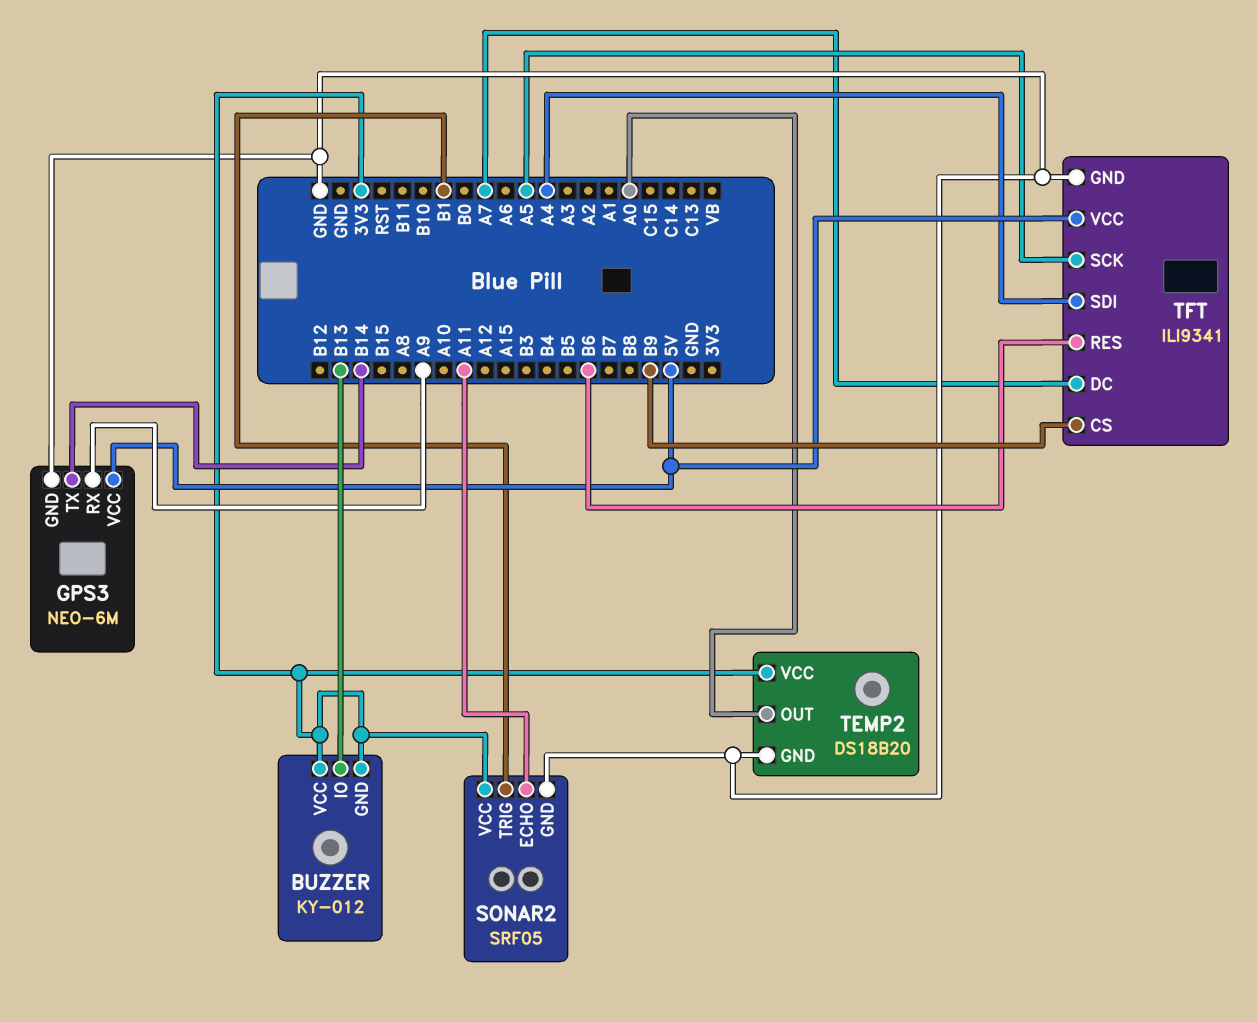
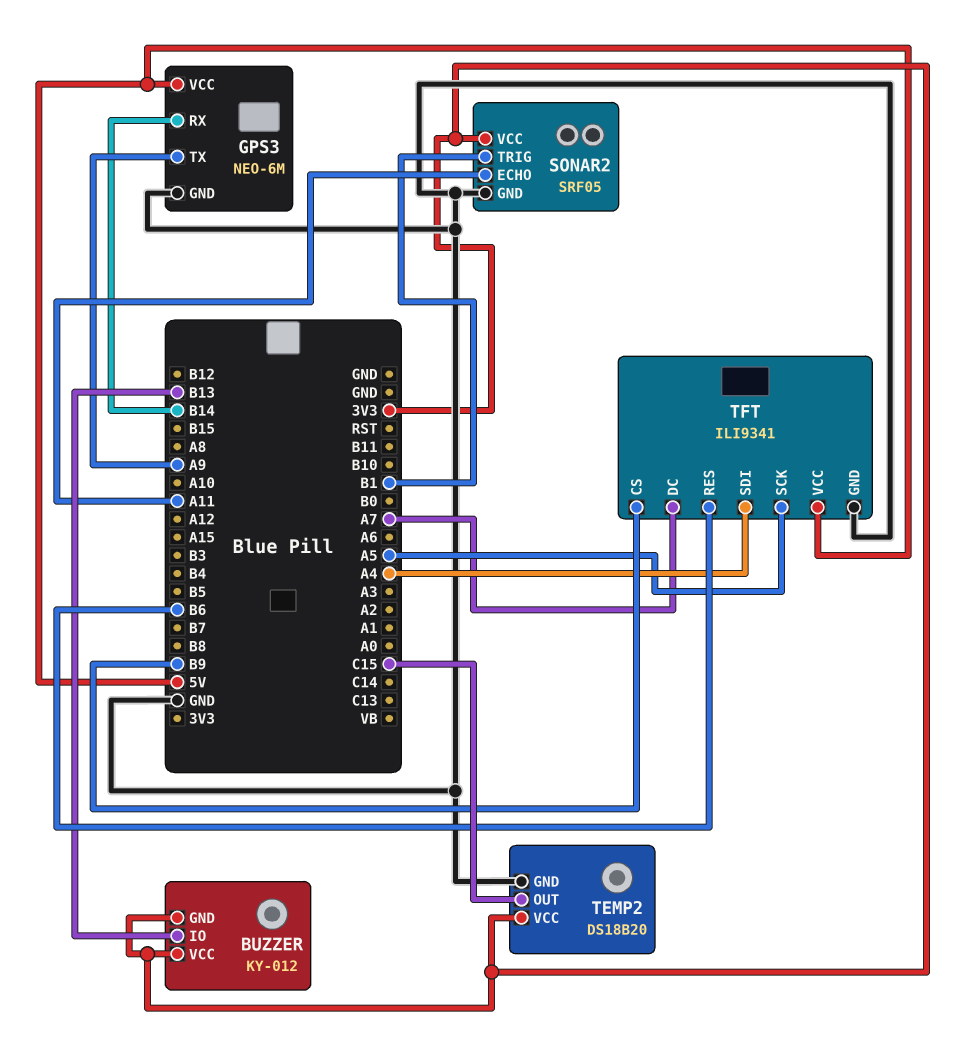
GPS3 pin RX: A9 -> B14
GPS3 pin TX: B14 -> A9
TEMP2 pin OUT: A0 -> C15

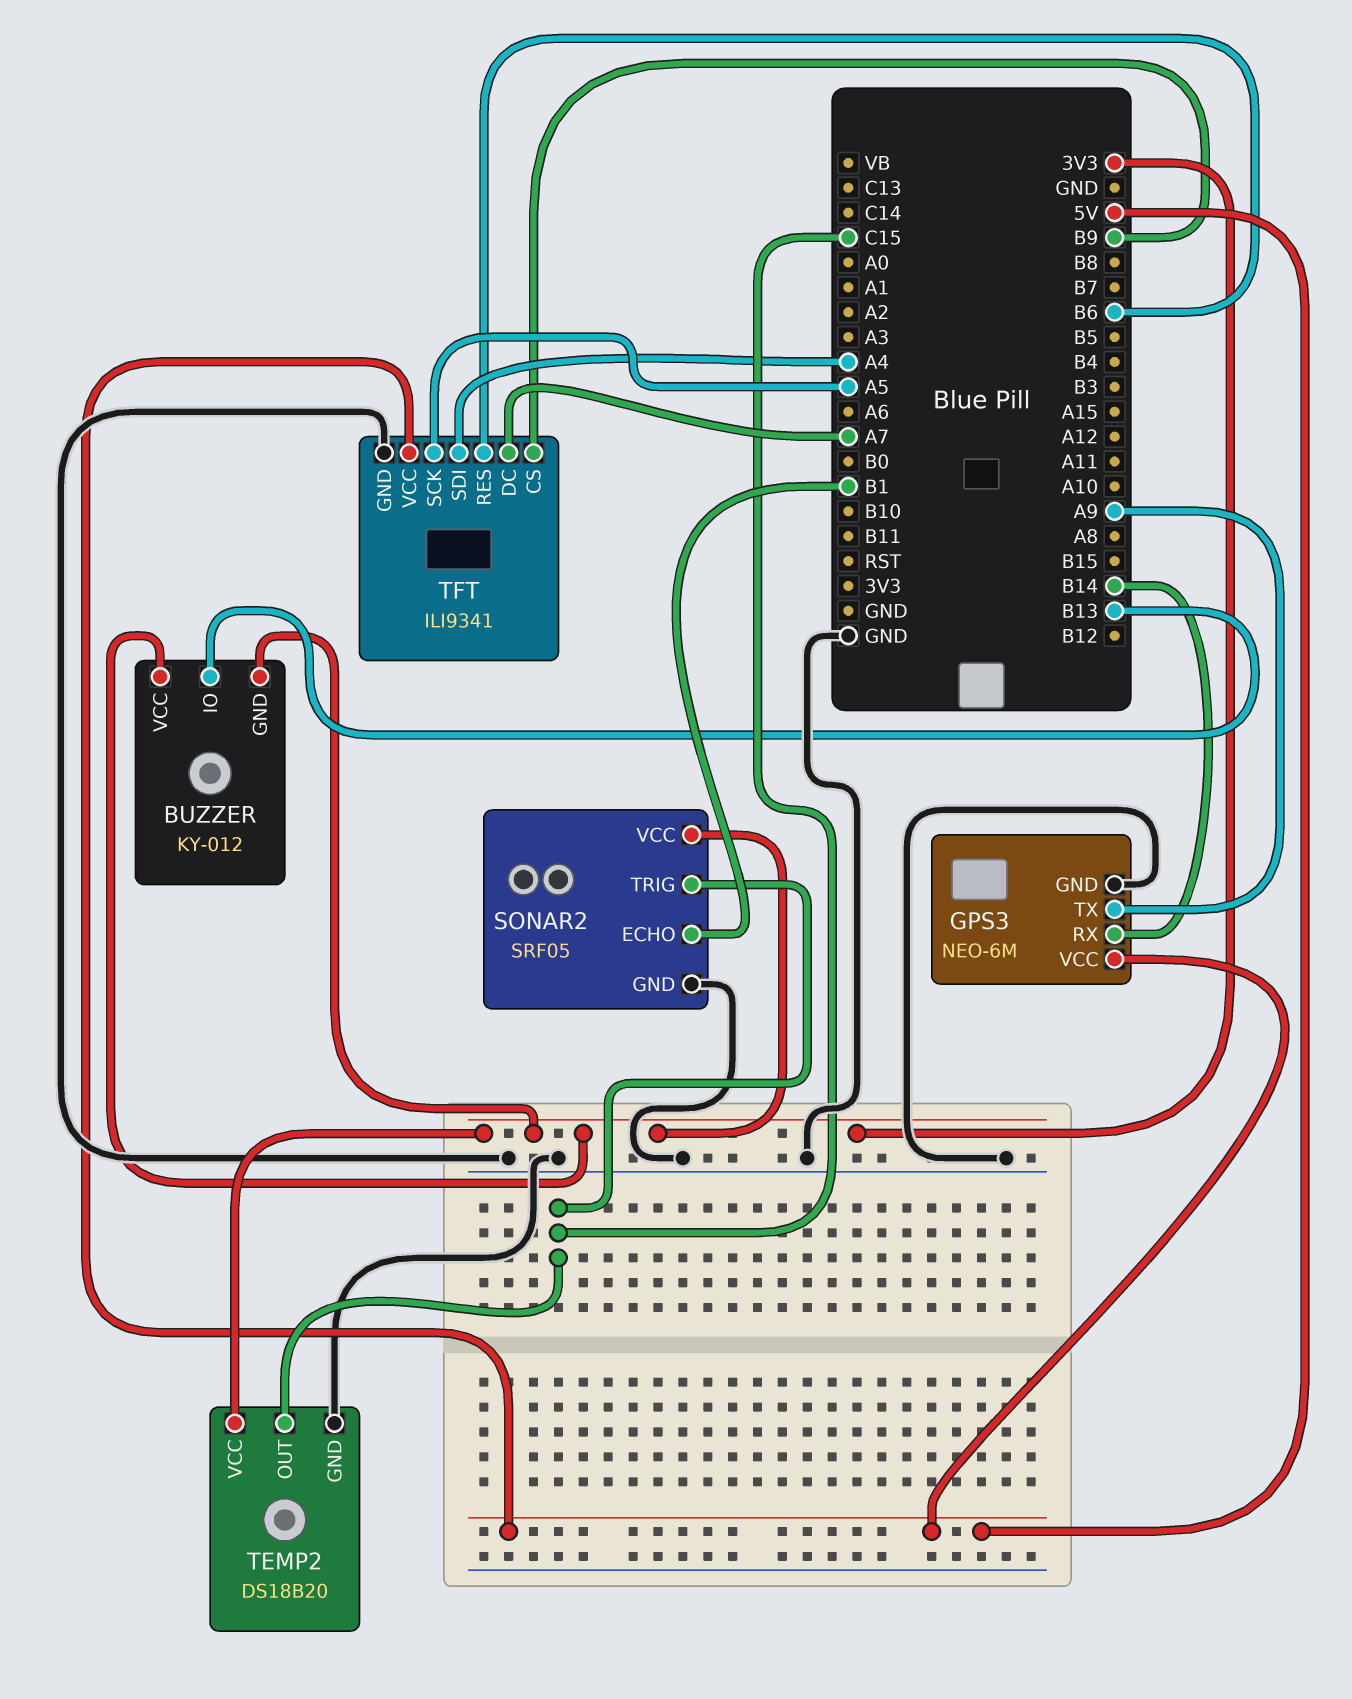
SONAR2 pin ECHO: A11 -> B1
SONAR2 pin TRIG: B1 -> C15

